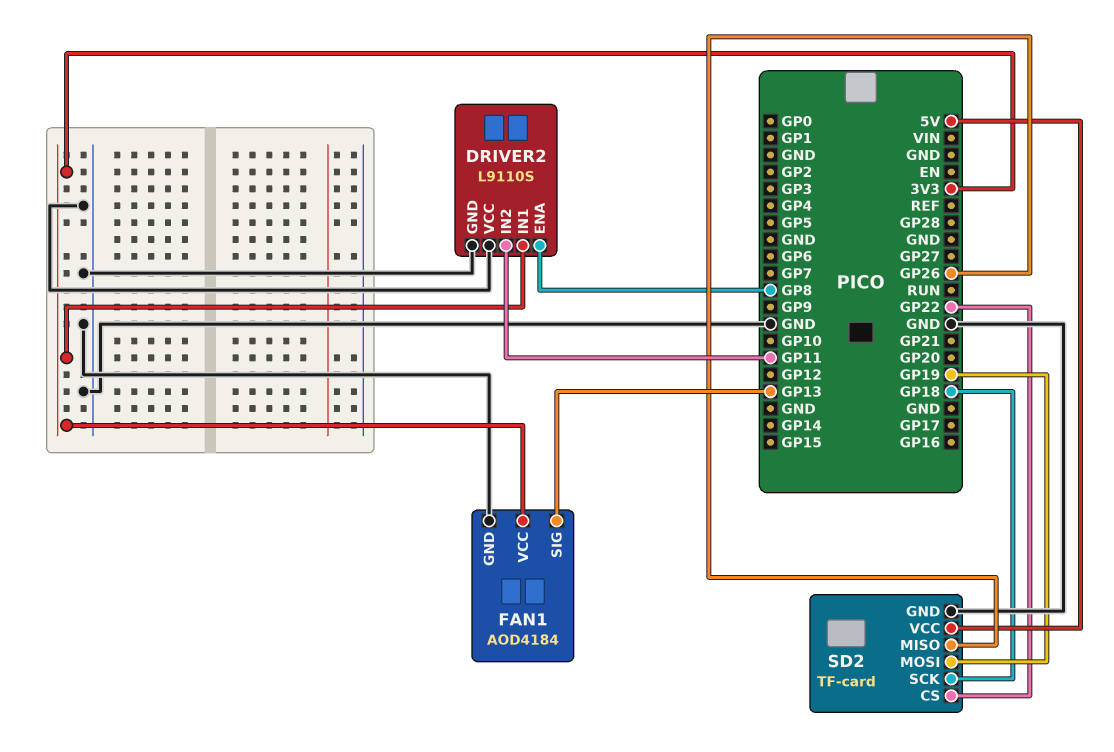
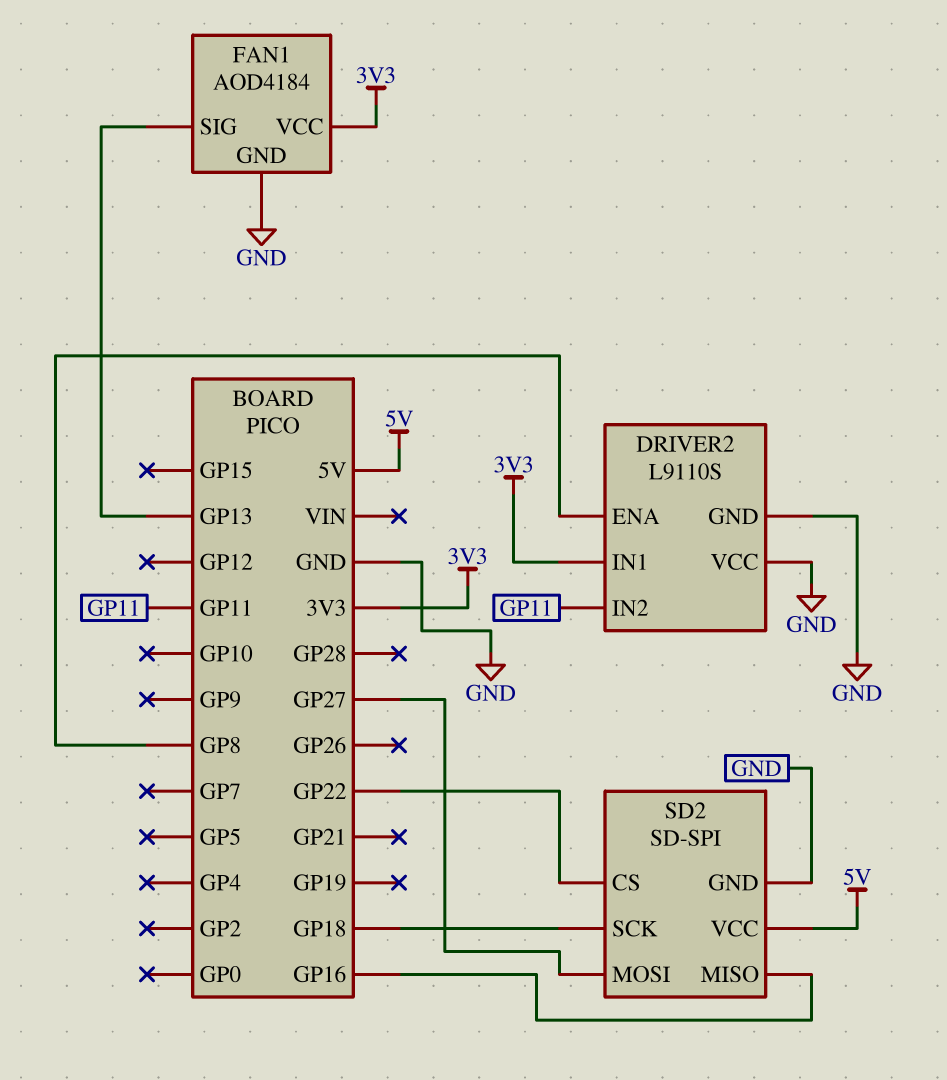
SD2: TF-card -> SD-SPI
SD2 pin MISO: GP26 -> GP16
SD2 pin MOSI: GP19 -> GP27

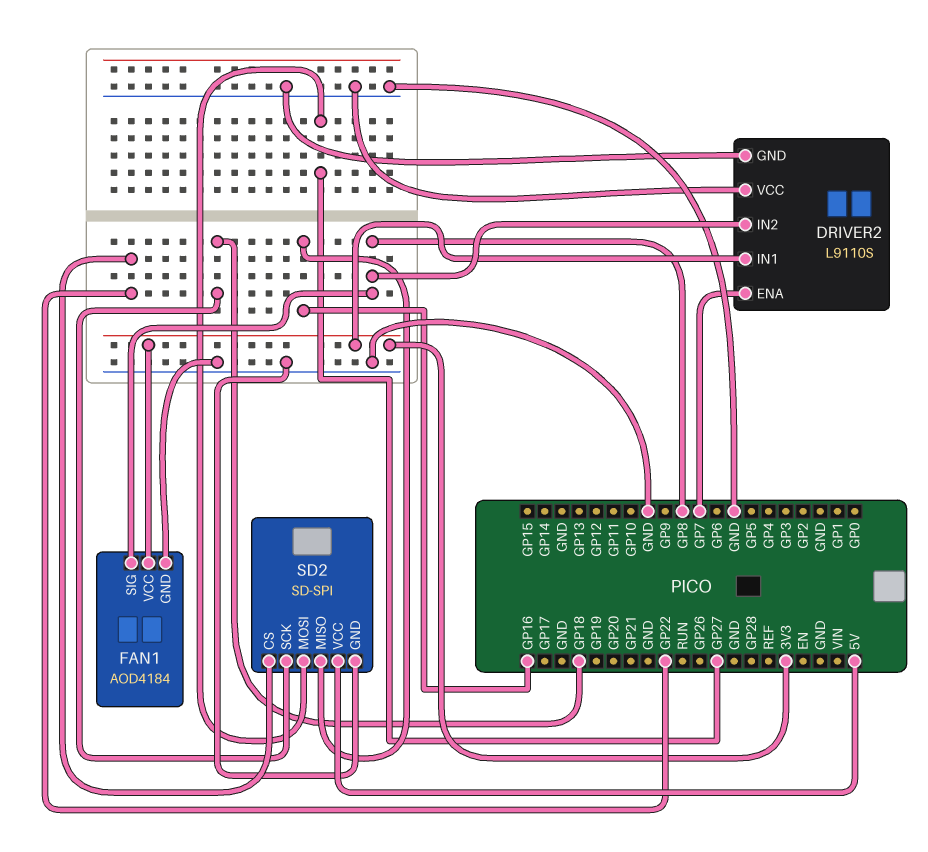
DRIVER2 pin ENA: GP8 -> GP7
DRIVER2 pin IN2: GP11 -> GP8
FAN1 pin SIG: GP13 -> GP8

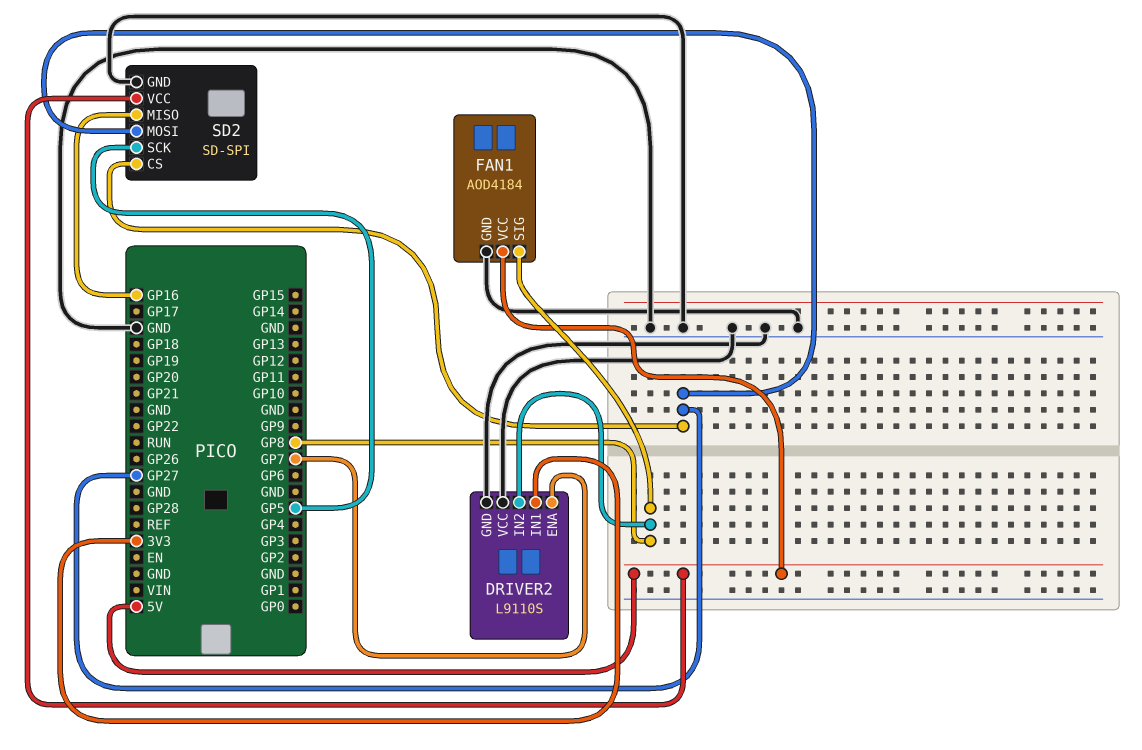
FAN1 pin VCC: 3V3 -> 5V
SD2 pin CS: GP22 -> GP27
SD2 pin SCK: GP18 -> GP5

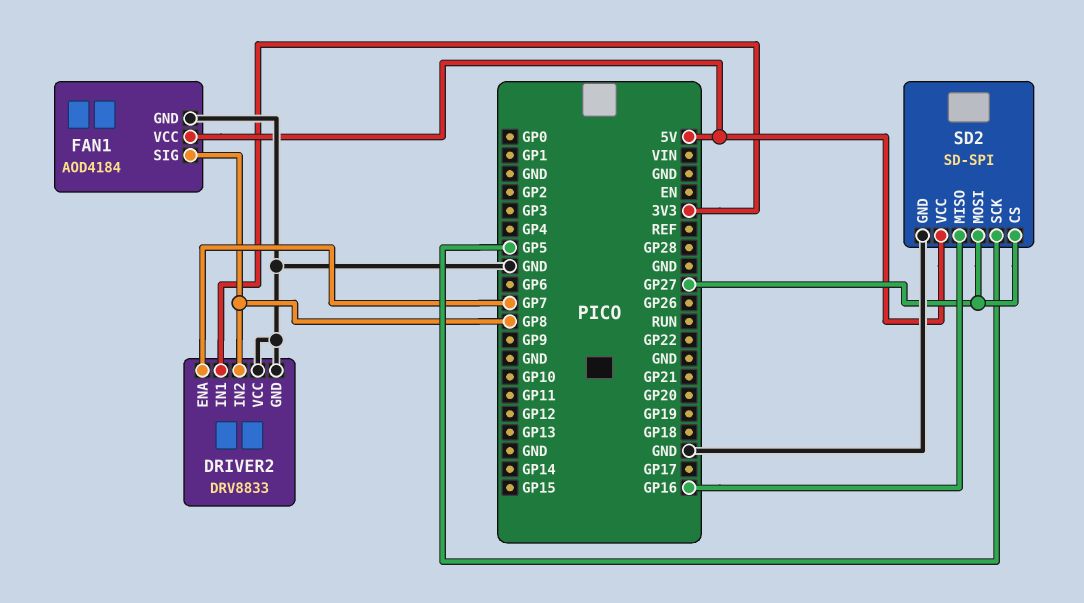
DRIVER2: L9110S -> DRV8833

